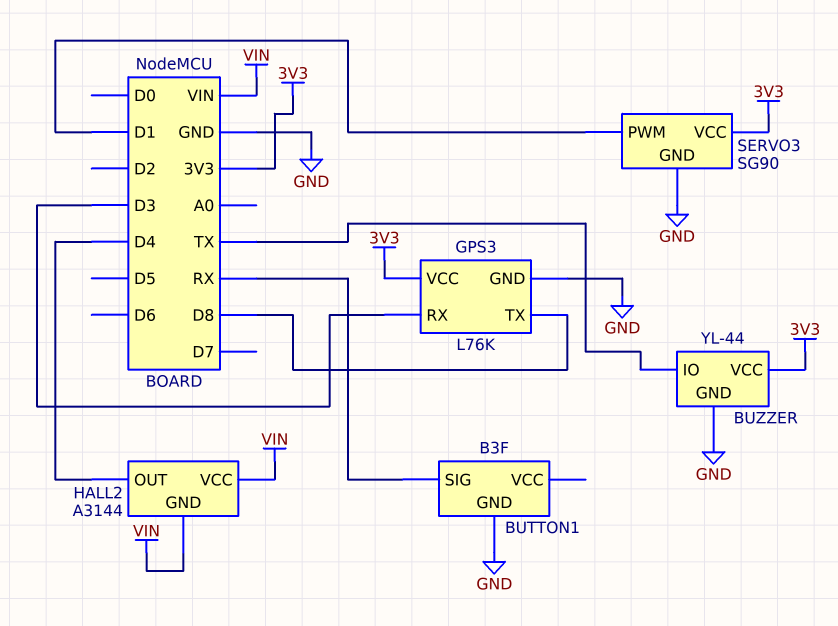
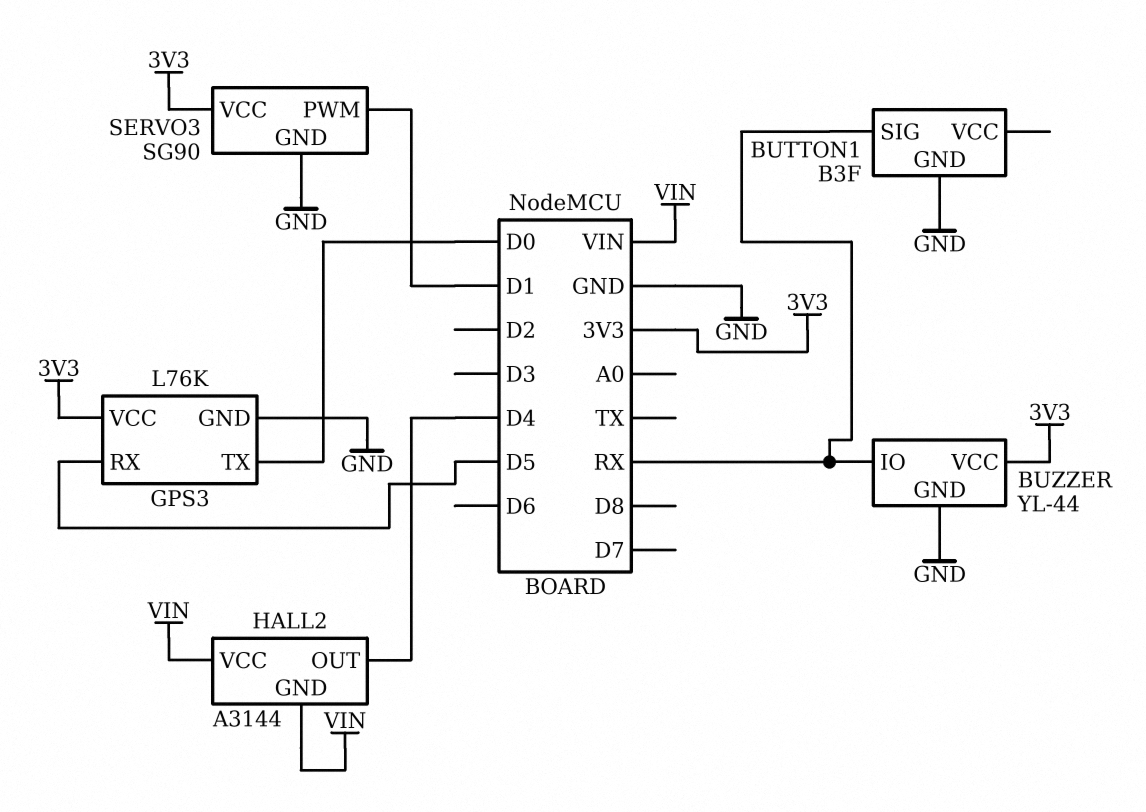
BUZZER pin IO: TX -> RX
GPS3 pin RX: D3 -> D5
GPS3 pin TX: D8 -> D0

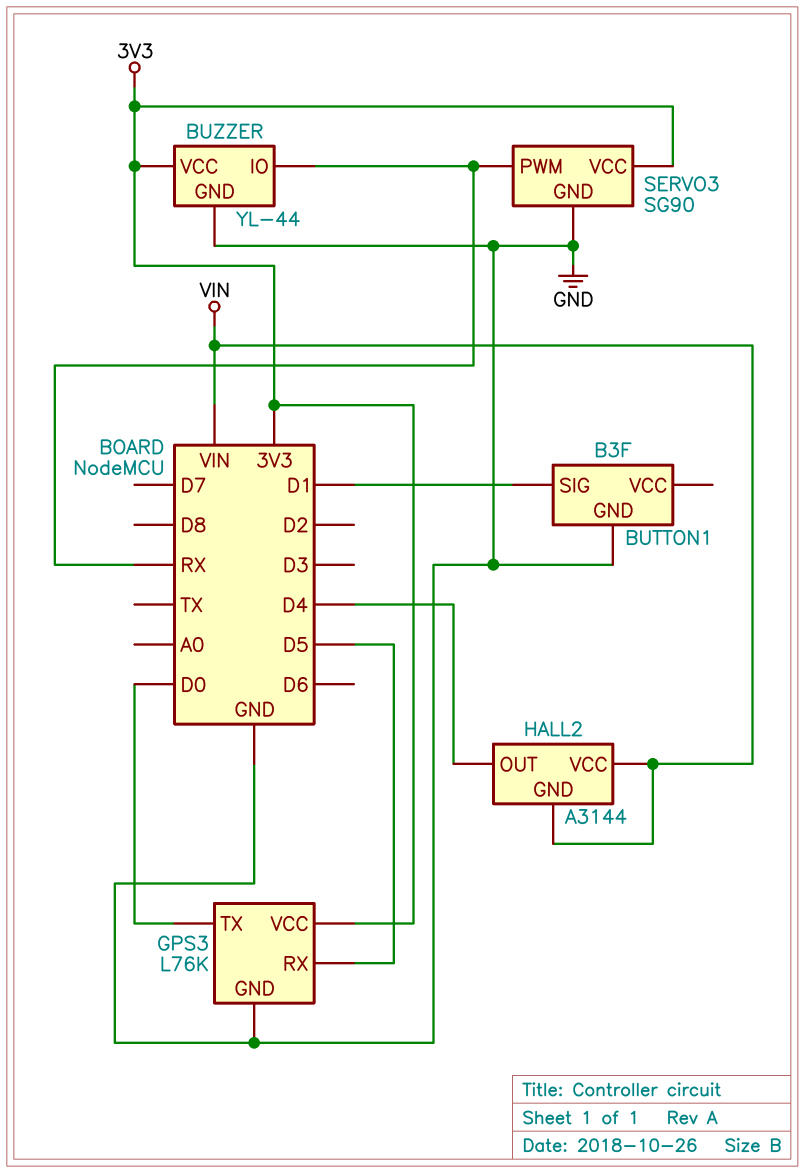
BUTTON1 pin SIG: RX -> D1
SERVO3 pin PWM: D1 -> RX

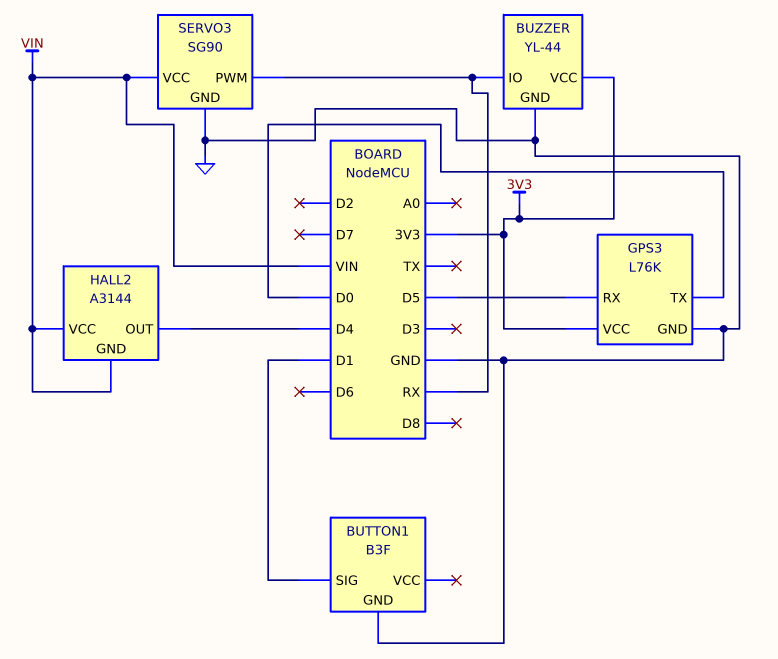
SERVO3 pin VCC: 3V3 -> VIN

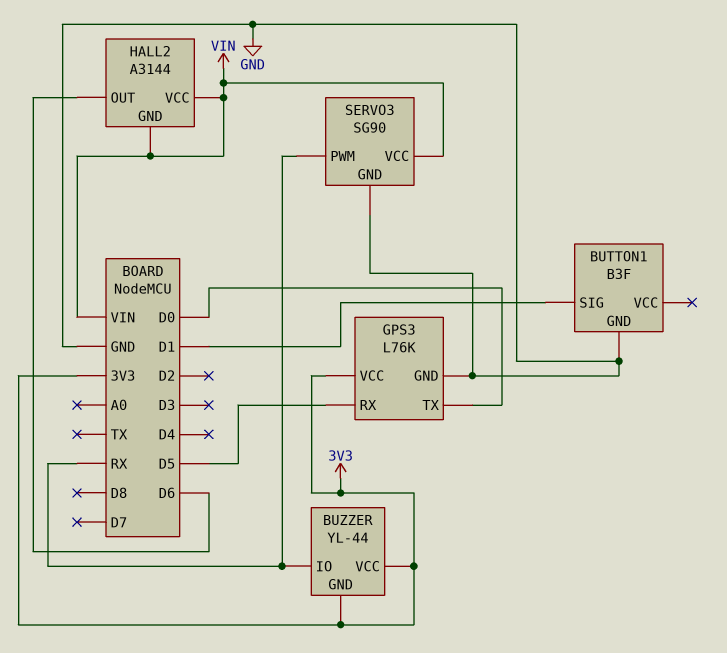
BUZZER pin GND: GND -> 3V3
HALL2 pin OUT: D4 -> D6

